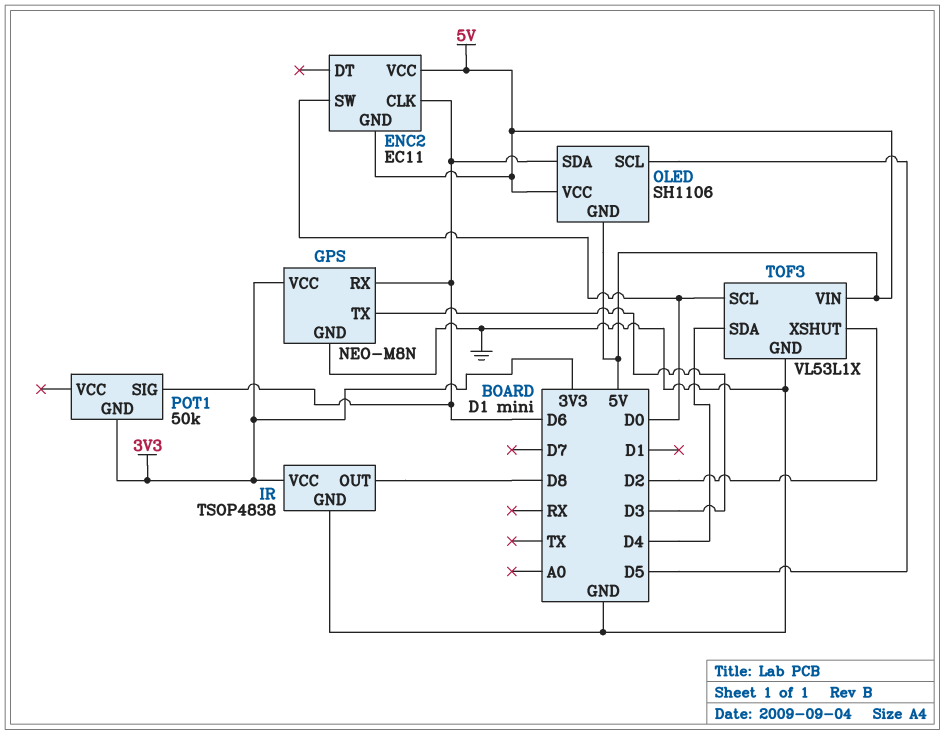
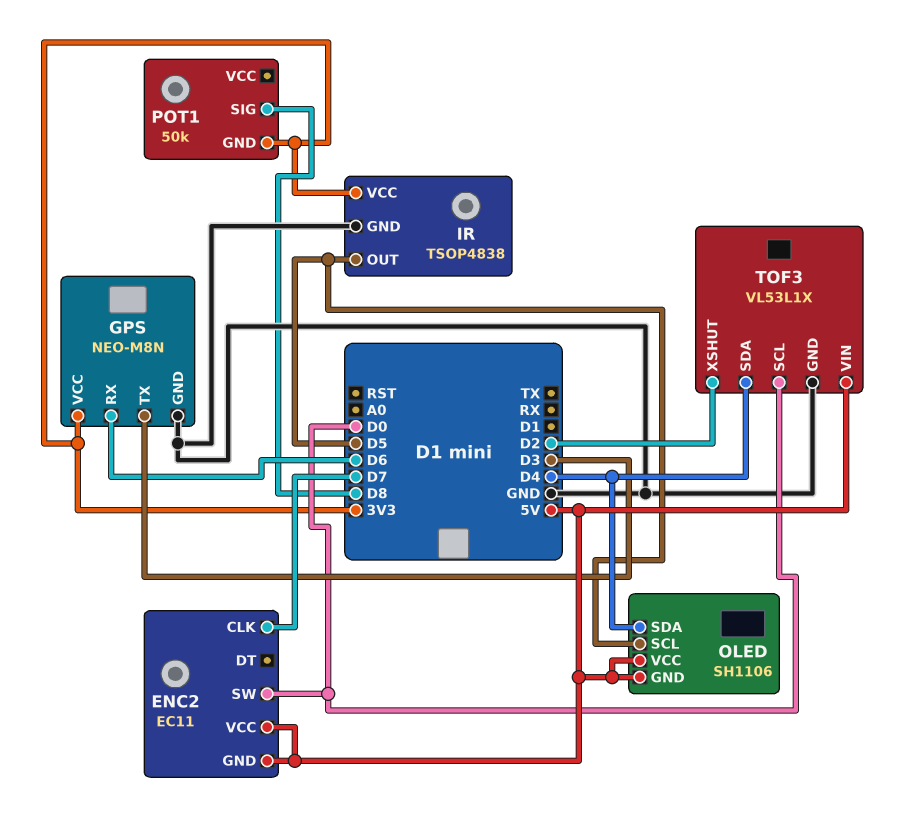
ENC2 pin CLK: D6 -> D7
IR pin OUT: D8 -> D5
OLED pin SDA: D6 -> D4
POT1 pin SIG: D6 -> D8

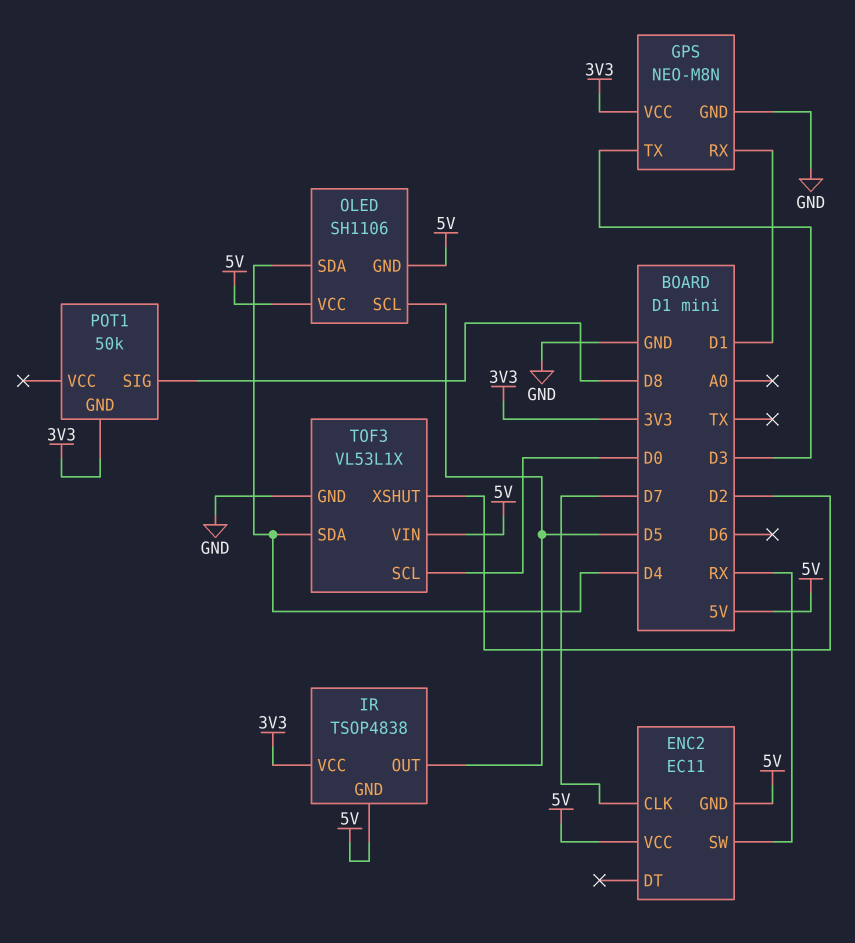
ENC2 pin SW: D0 -> RX
GPS pin RX: D6 -> D1
IR pin GND: GND -> 5V

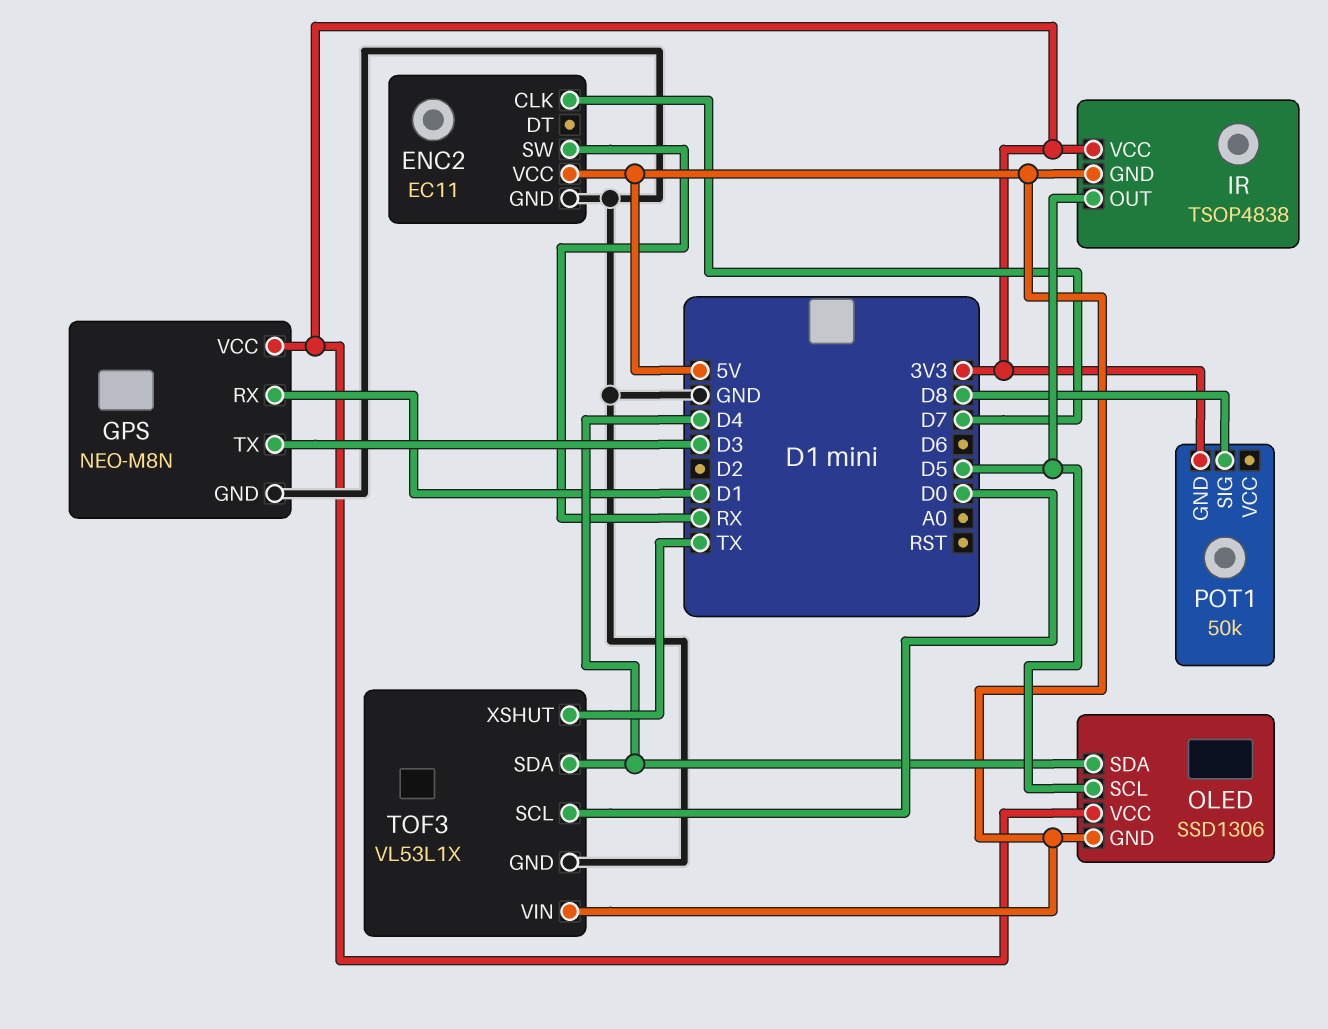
ENC2 pin GND: 5V -> GND
OLED: SH1106 -> SSD1306
OLED pin VCC: 5V -> 3V3
TOF3 pin XSHUT: D2 -> TX

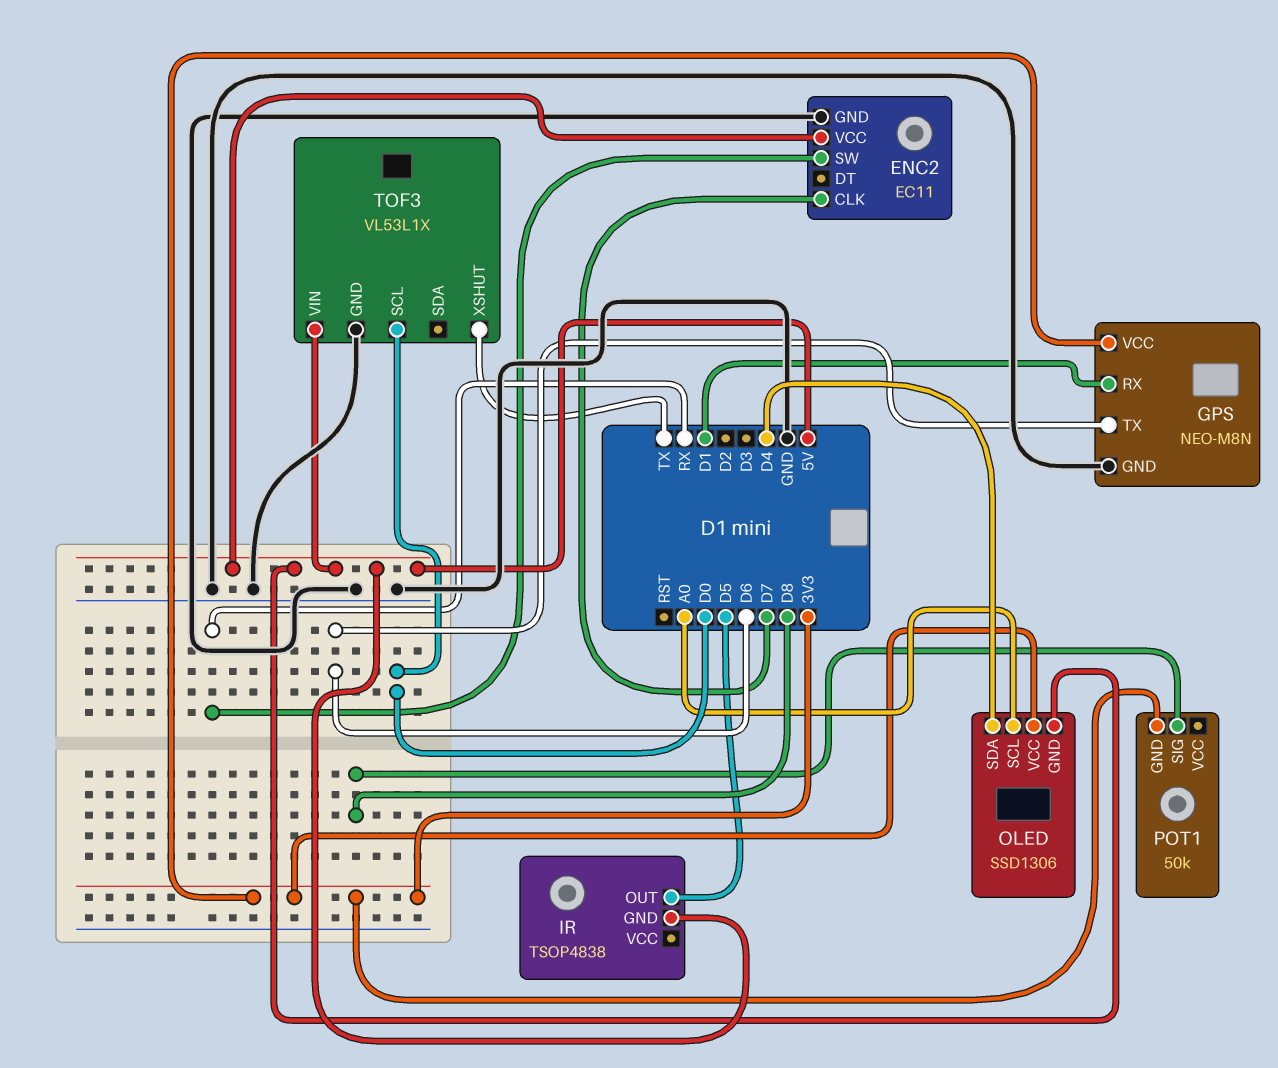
GPS pin TX: D3 -> D6
IR pin VCC: 3V3 -> none
OLED pin SCL: D5 -> A0
TOF3 pin SDA: D4 -> none

